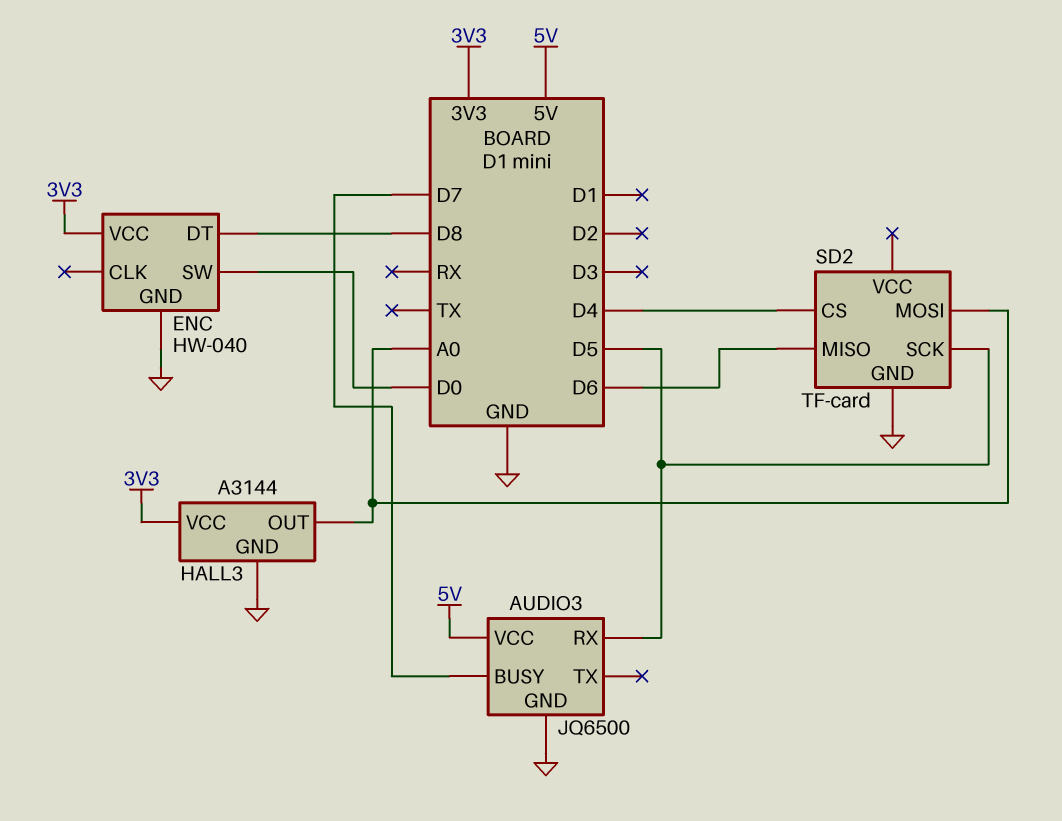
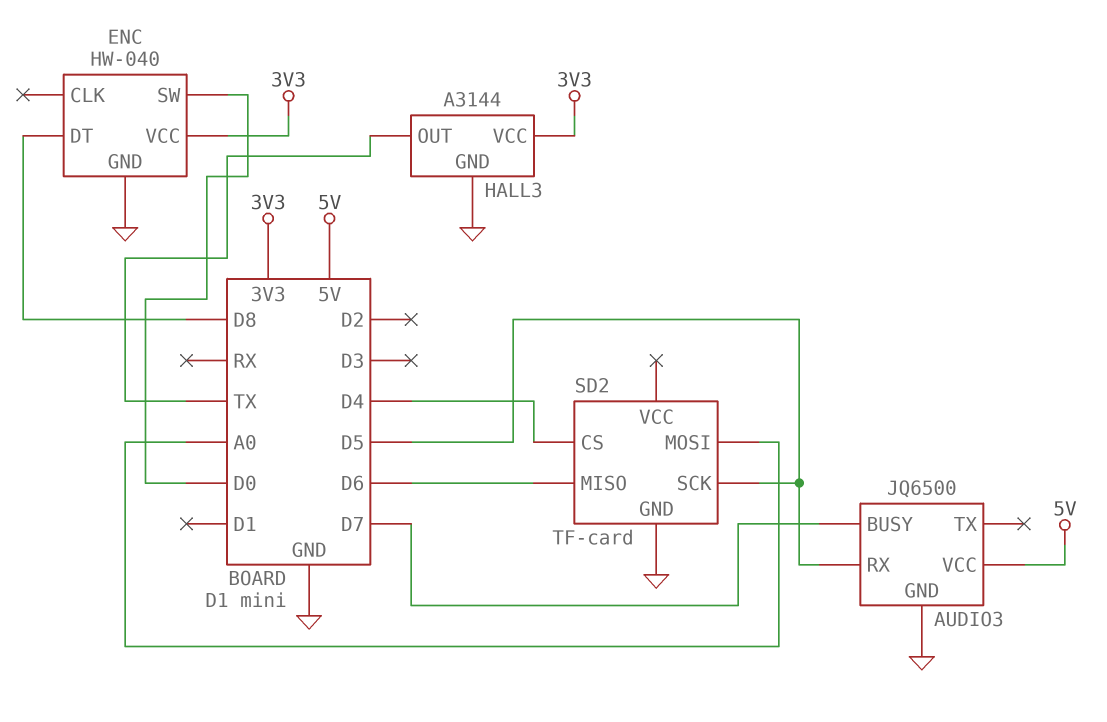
HALL3 pin OUT: A0 -> TX

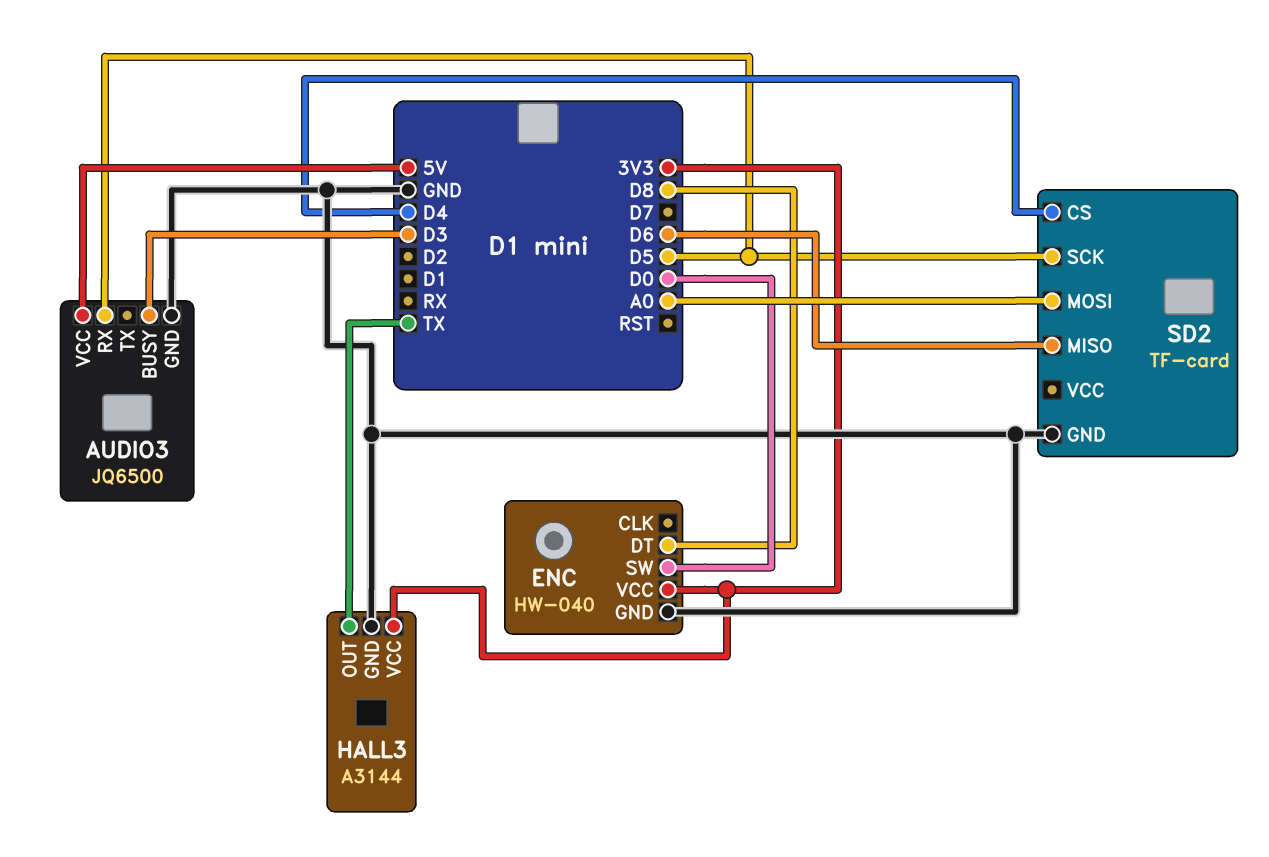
AUDIO3 pin BUSY: D7 -> D3

